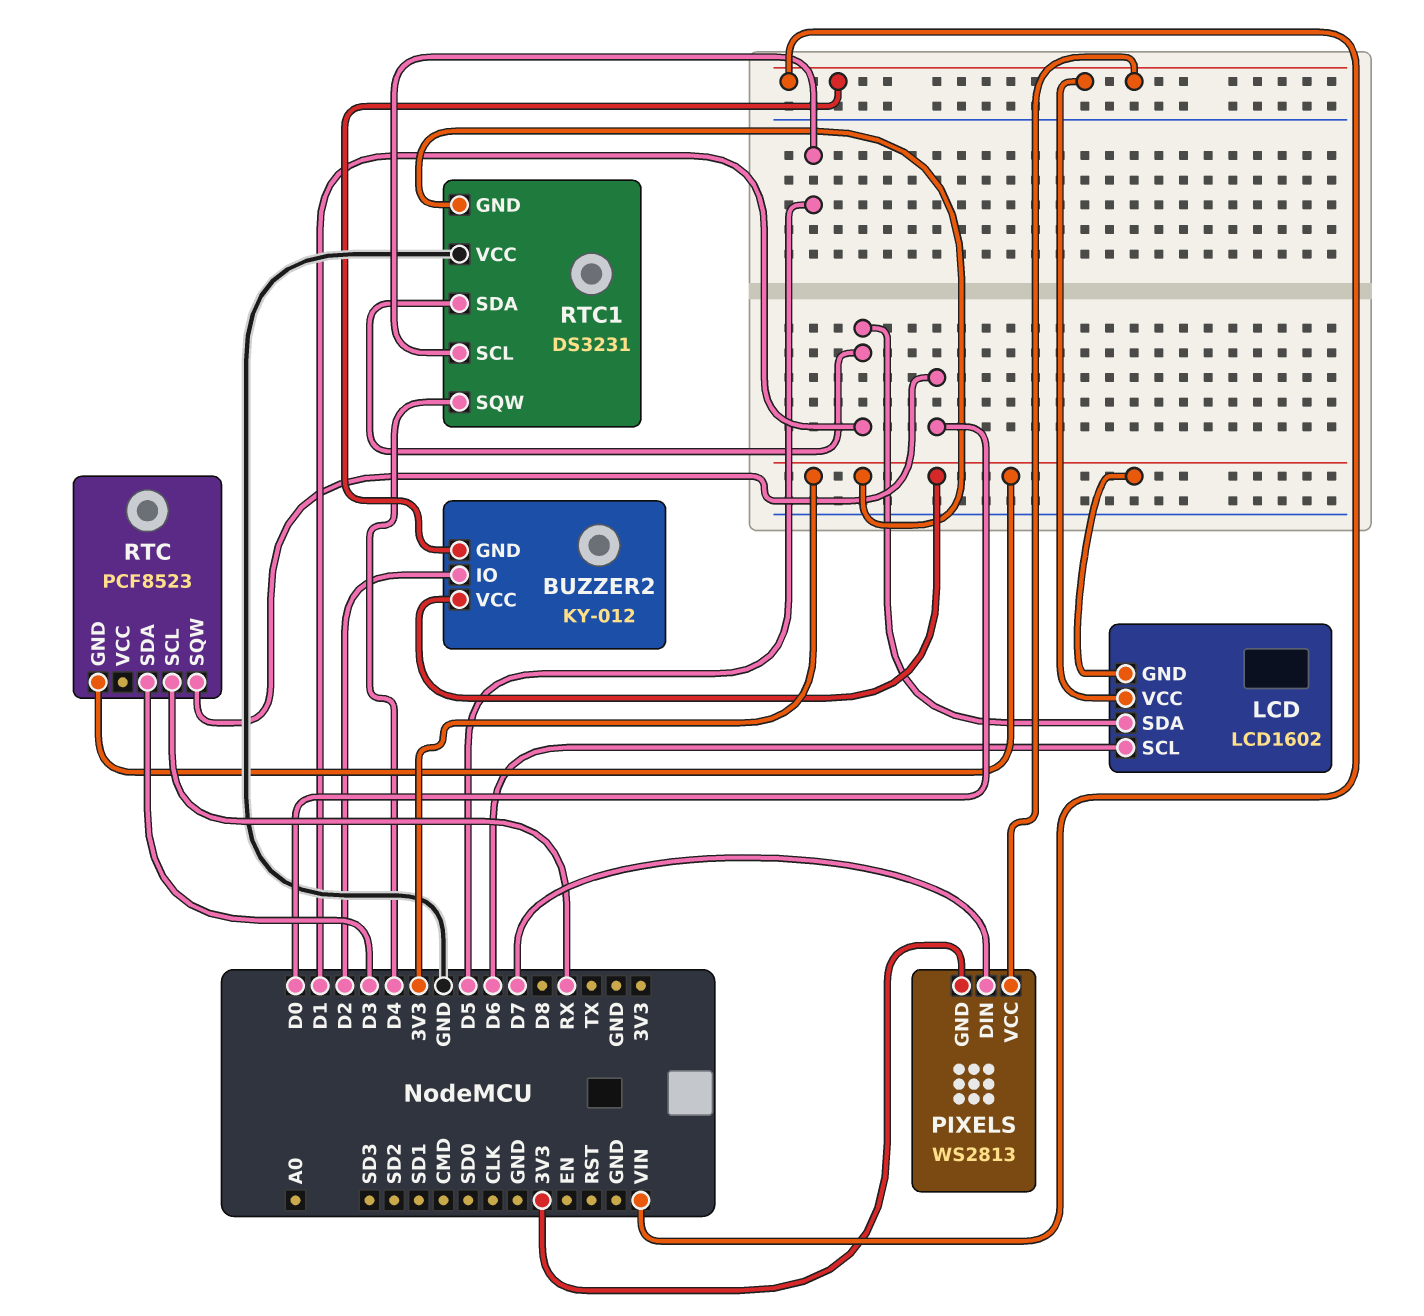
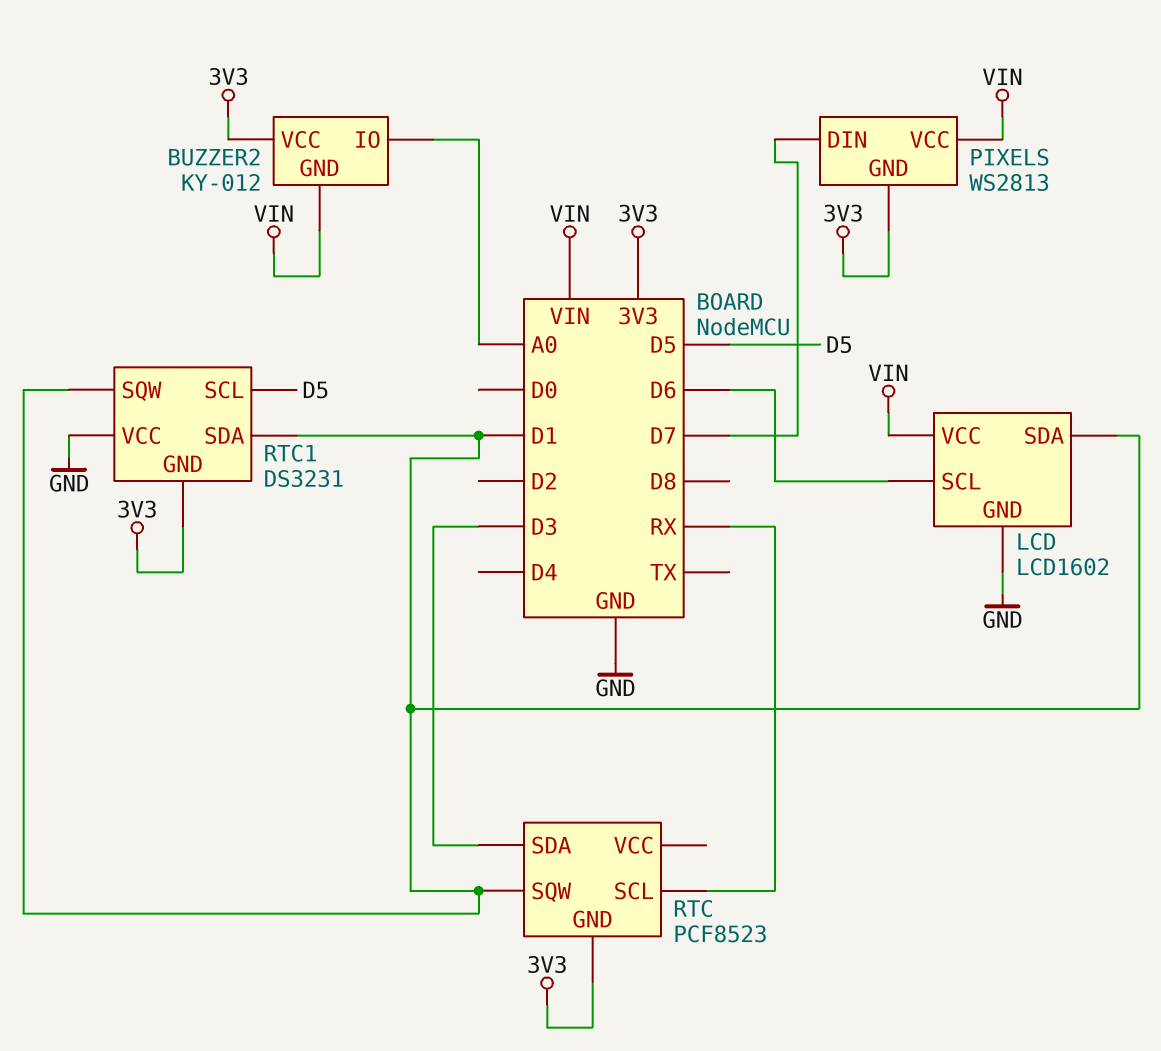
BUZZER2 pin IO: D2 -> A0
LCD pin GND: 3V3 -> GND
RTC pin SQW: D0 -> D1
RTC1 pin SQW: D4 -> D1

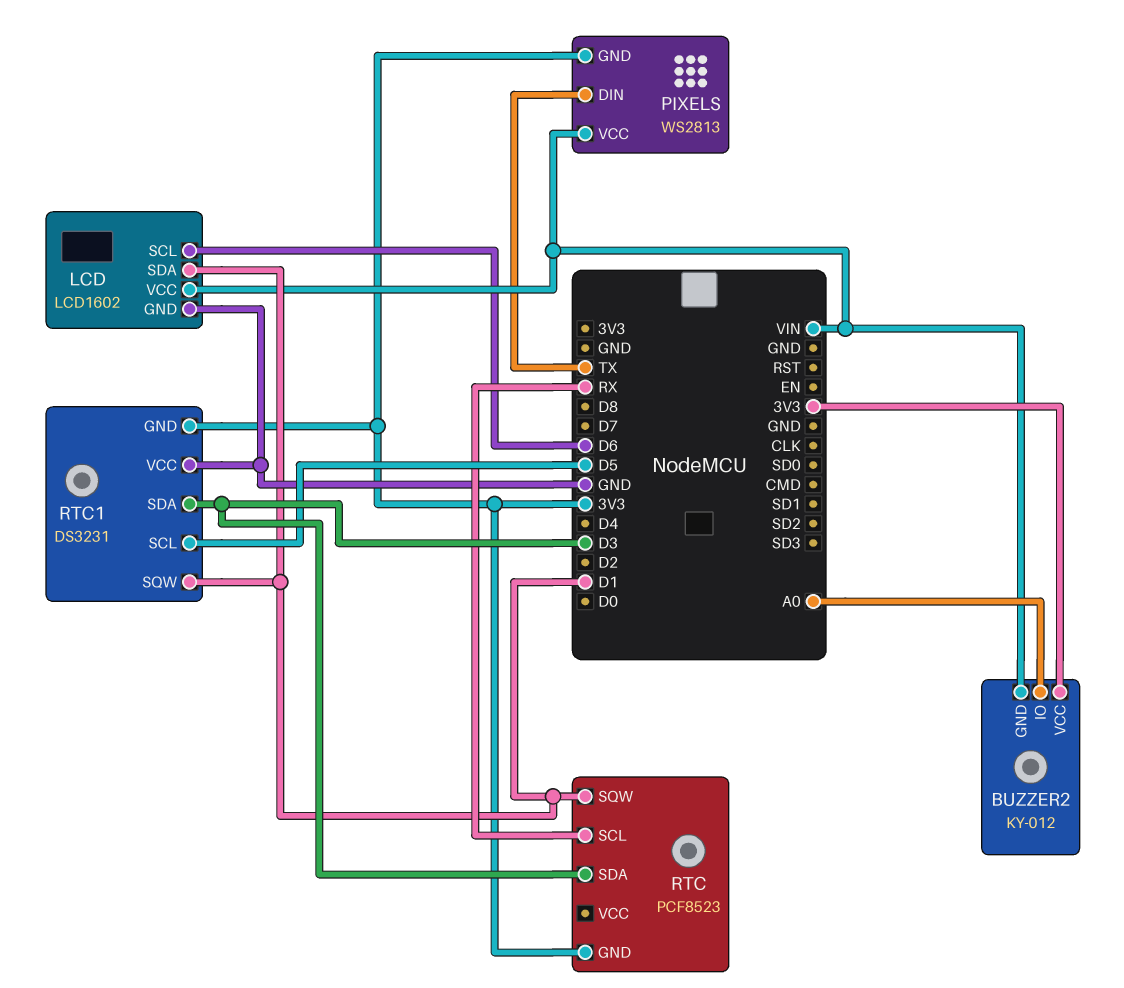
PIXELS pin DIN: D7 -> TX
RTC1 pin SDA: D1 -> D3

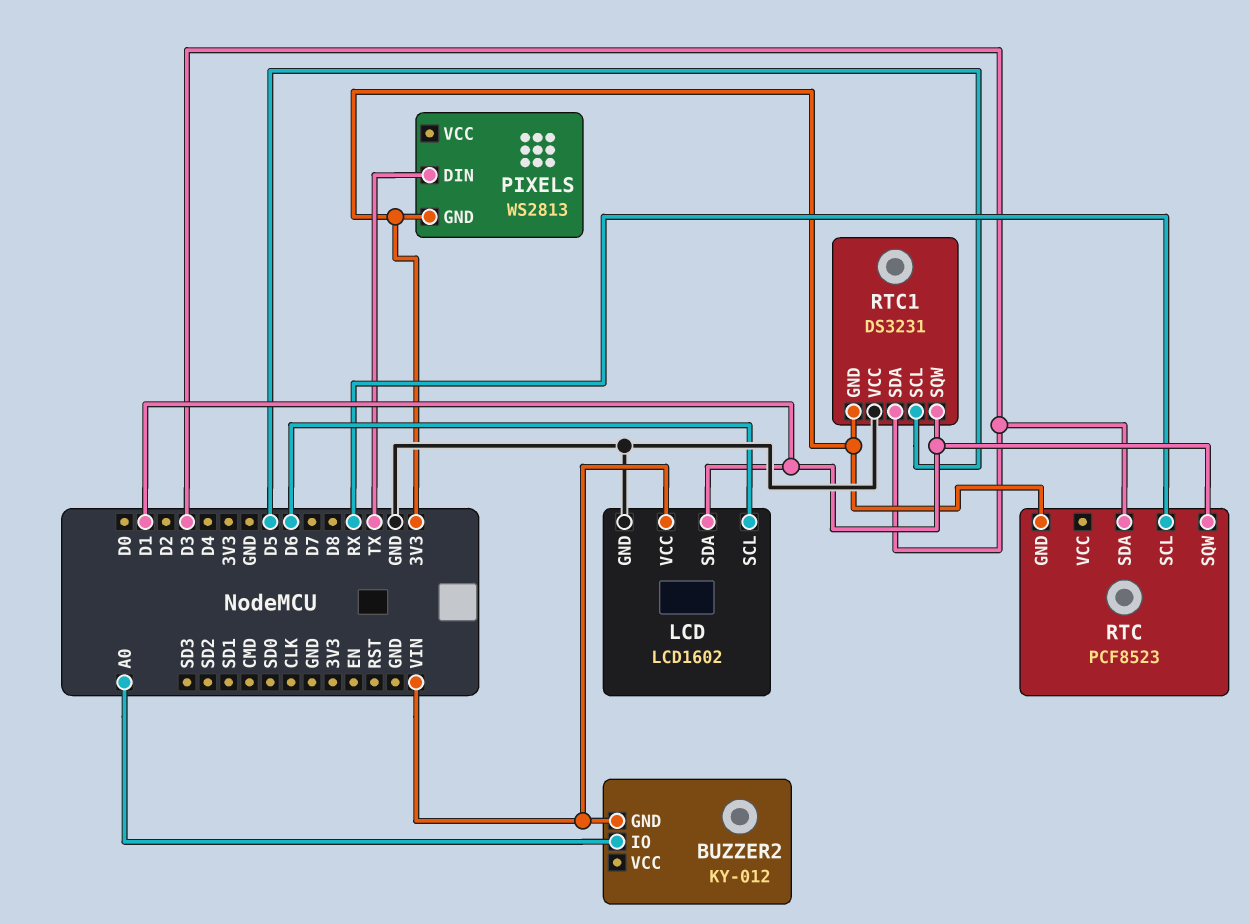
BUZZER2 pin VCC: 3V3 -> none
PIXELS pin VCC: VIN -> none

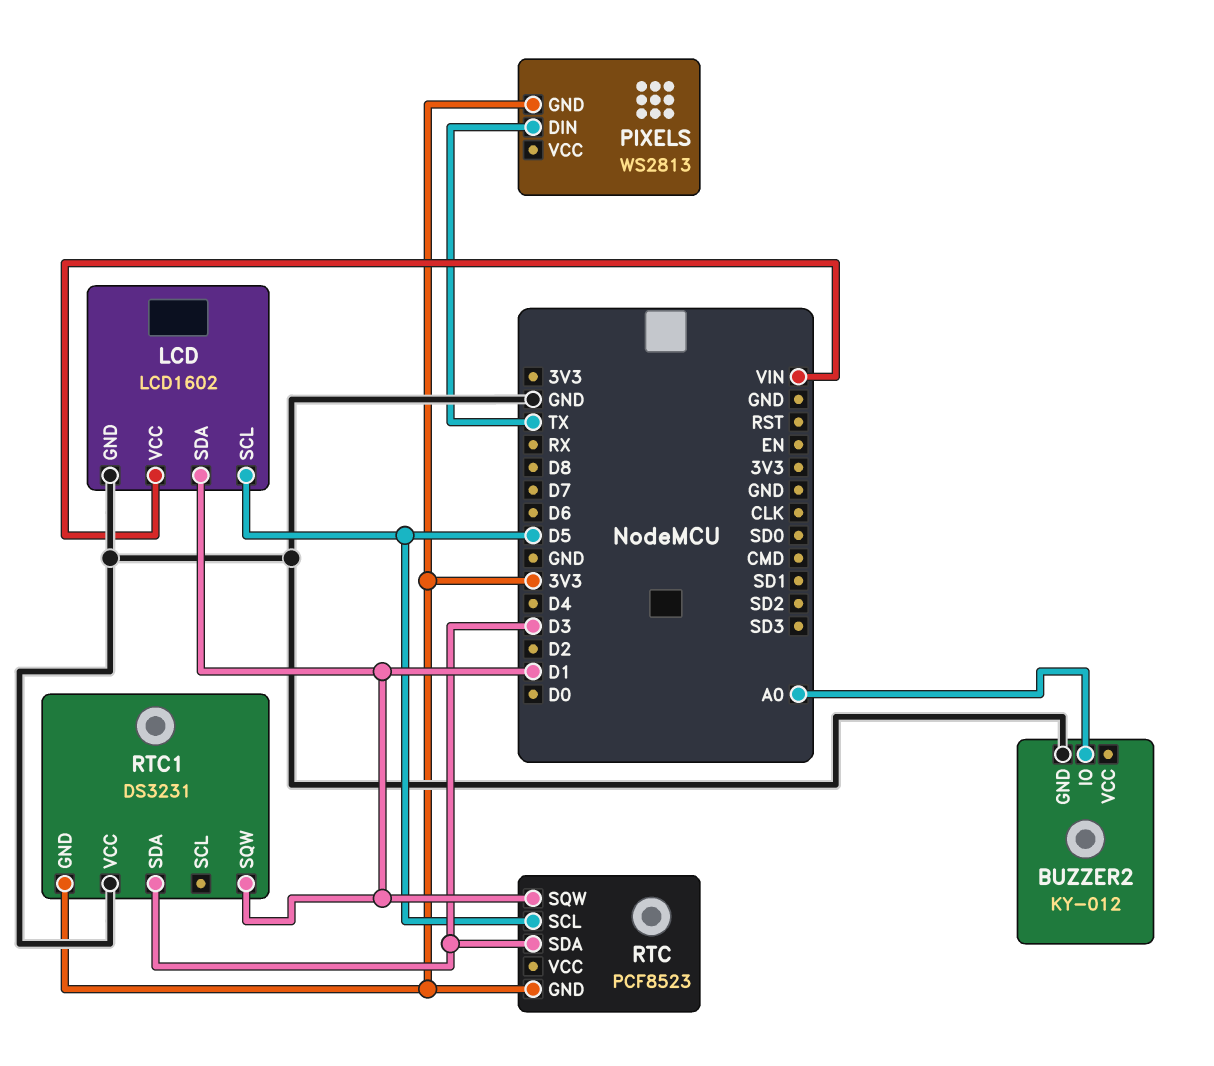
BUZZER2 pin GND: VIN -> GND
LCD pin SCL: D6 -> D5
RTC pin SCL: RX -> D5
RTC1 pin SCL: D5 -> none

